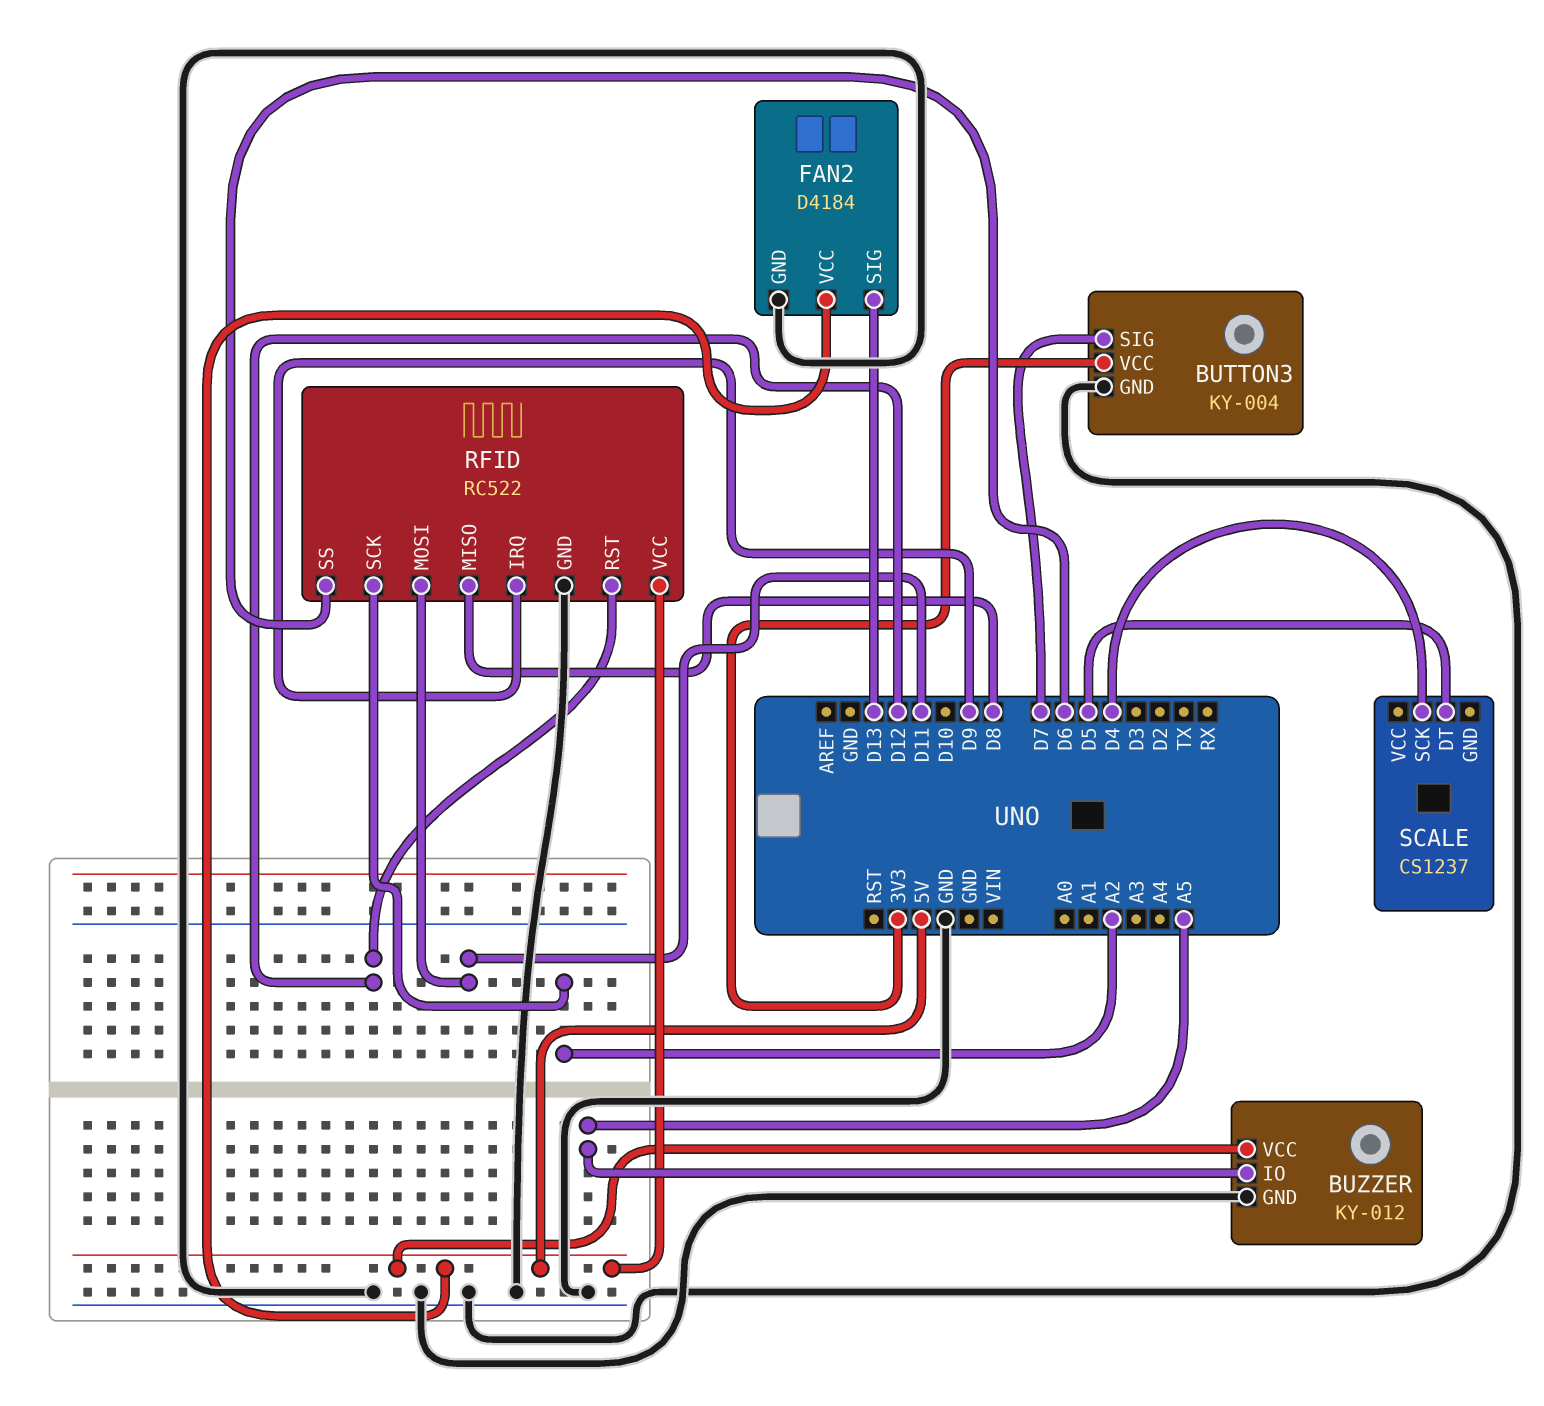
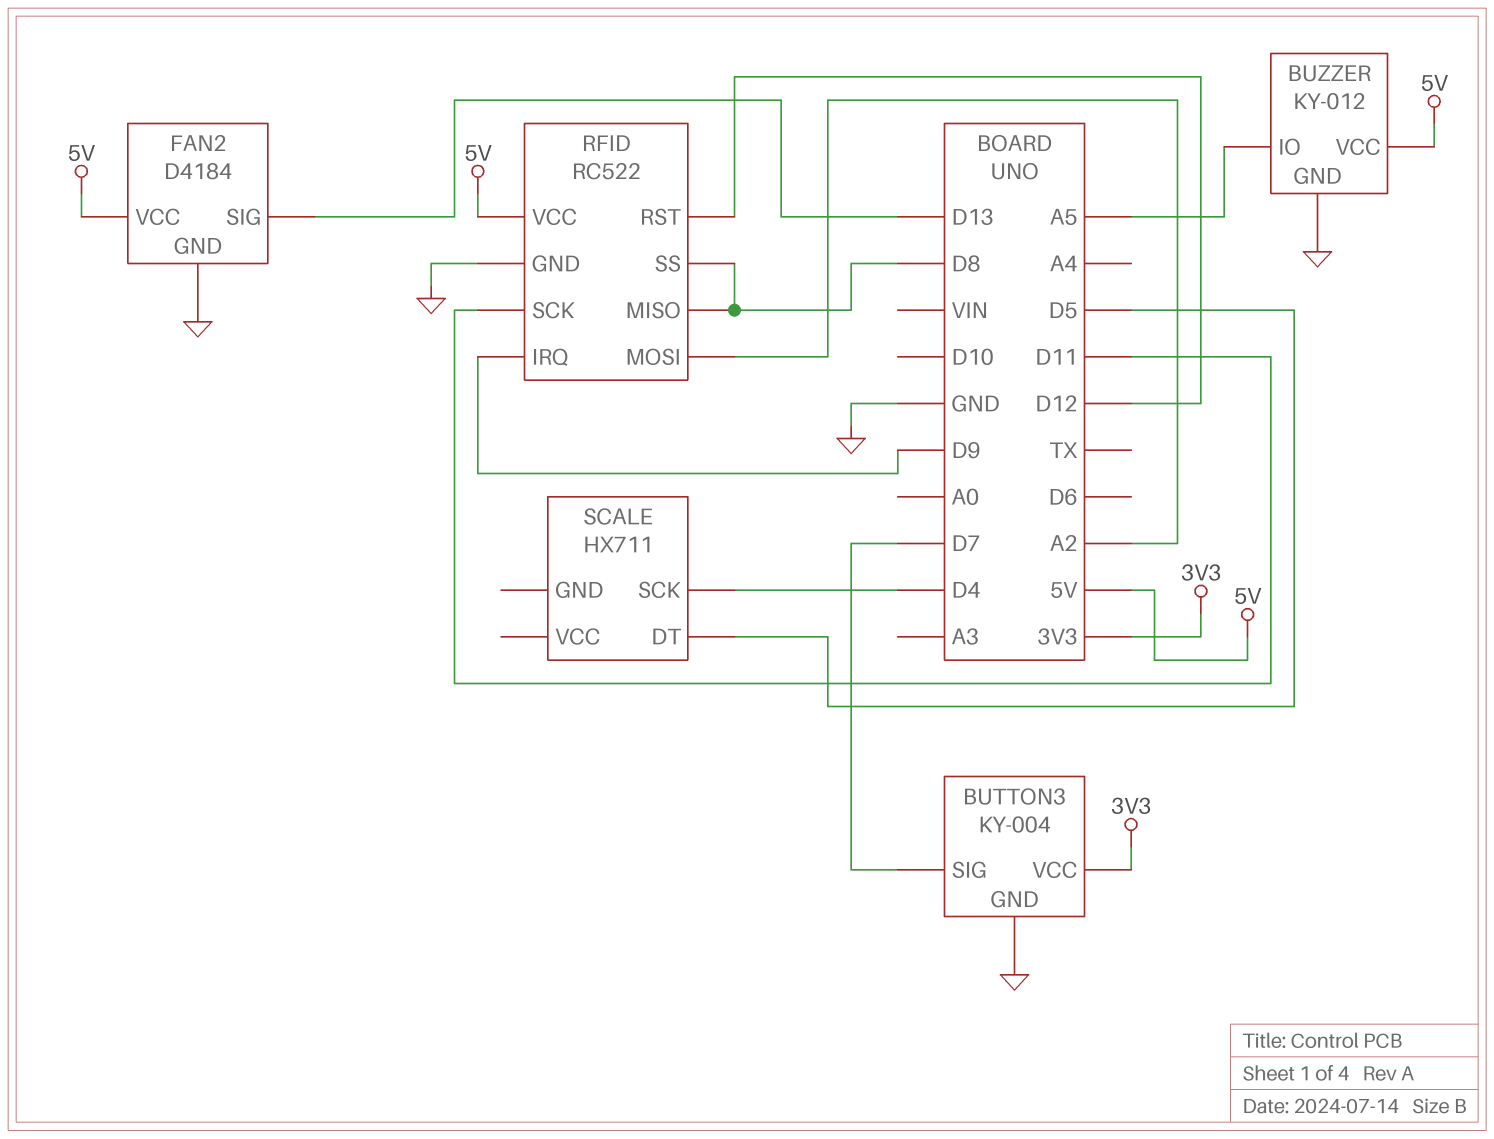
RFID pin MOSI: D11 -> A2
RFID pin SCK: A2 -> D11
RFID pin SS: D6 -> D8
SCALE: CS1237 -> HX711

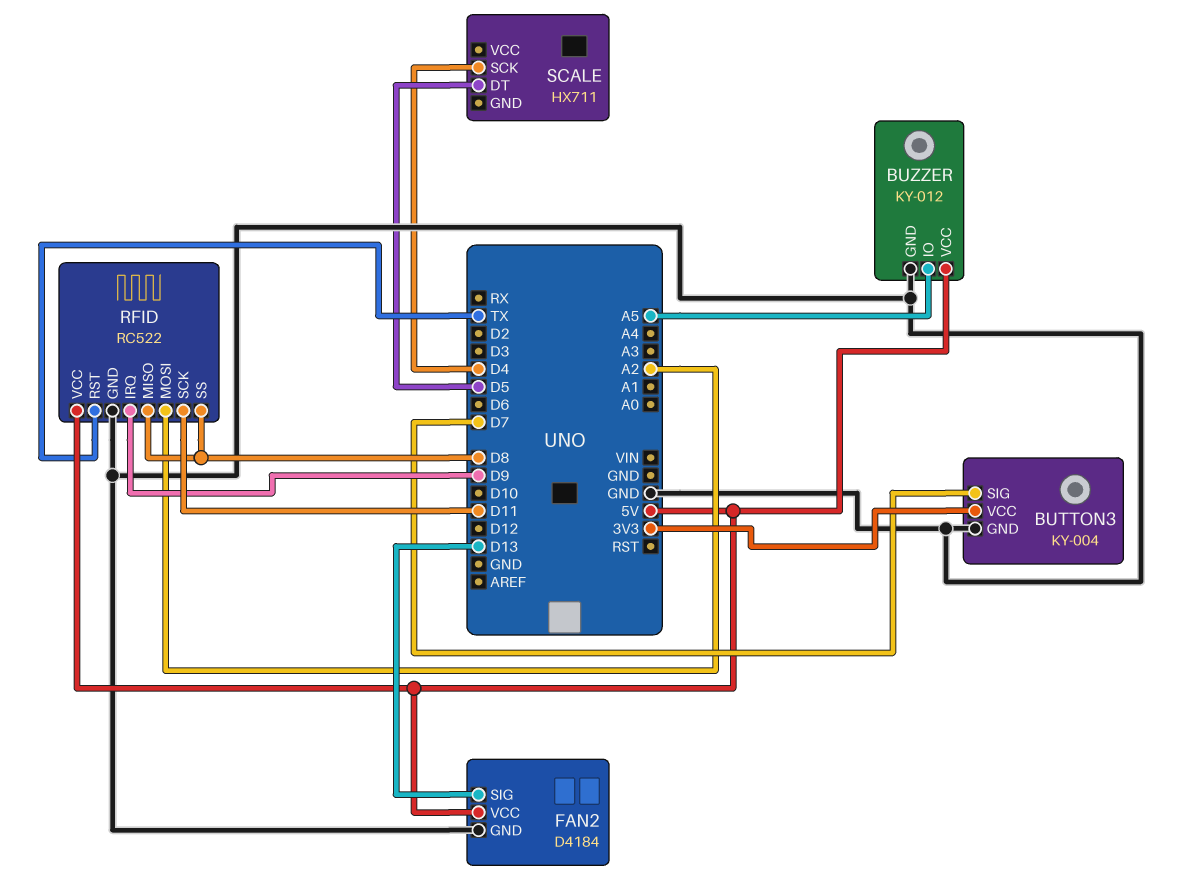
RFID pin RST: D12 -> TX

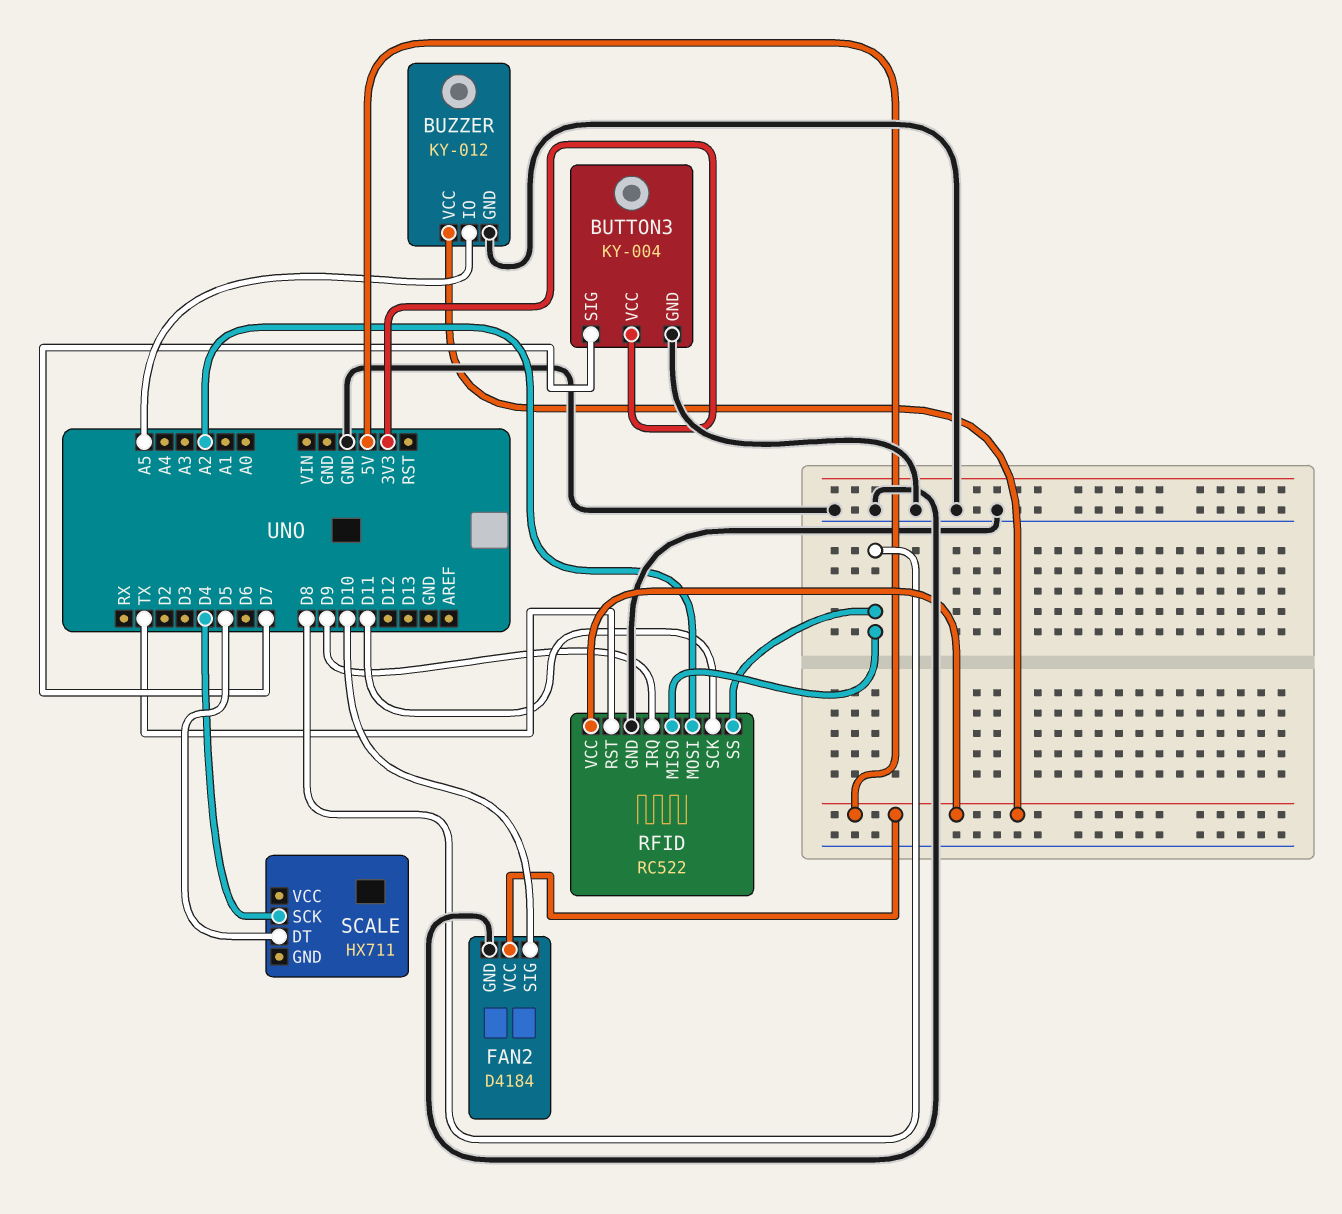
FAN2 pin SIG: D13 -> D10

